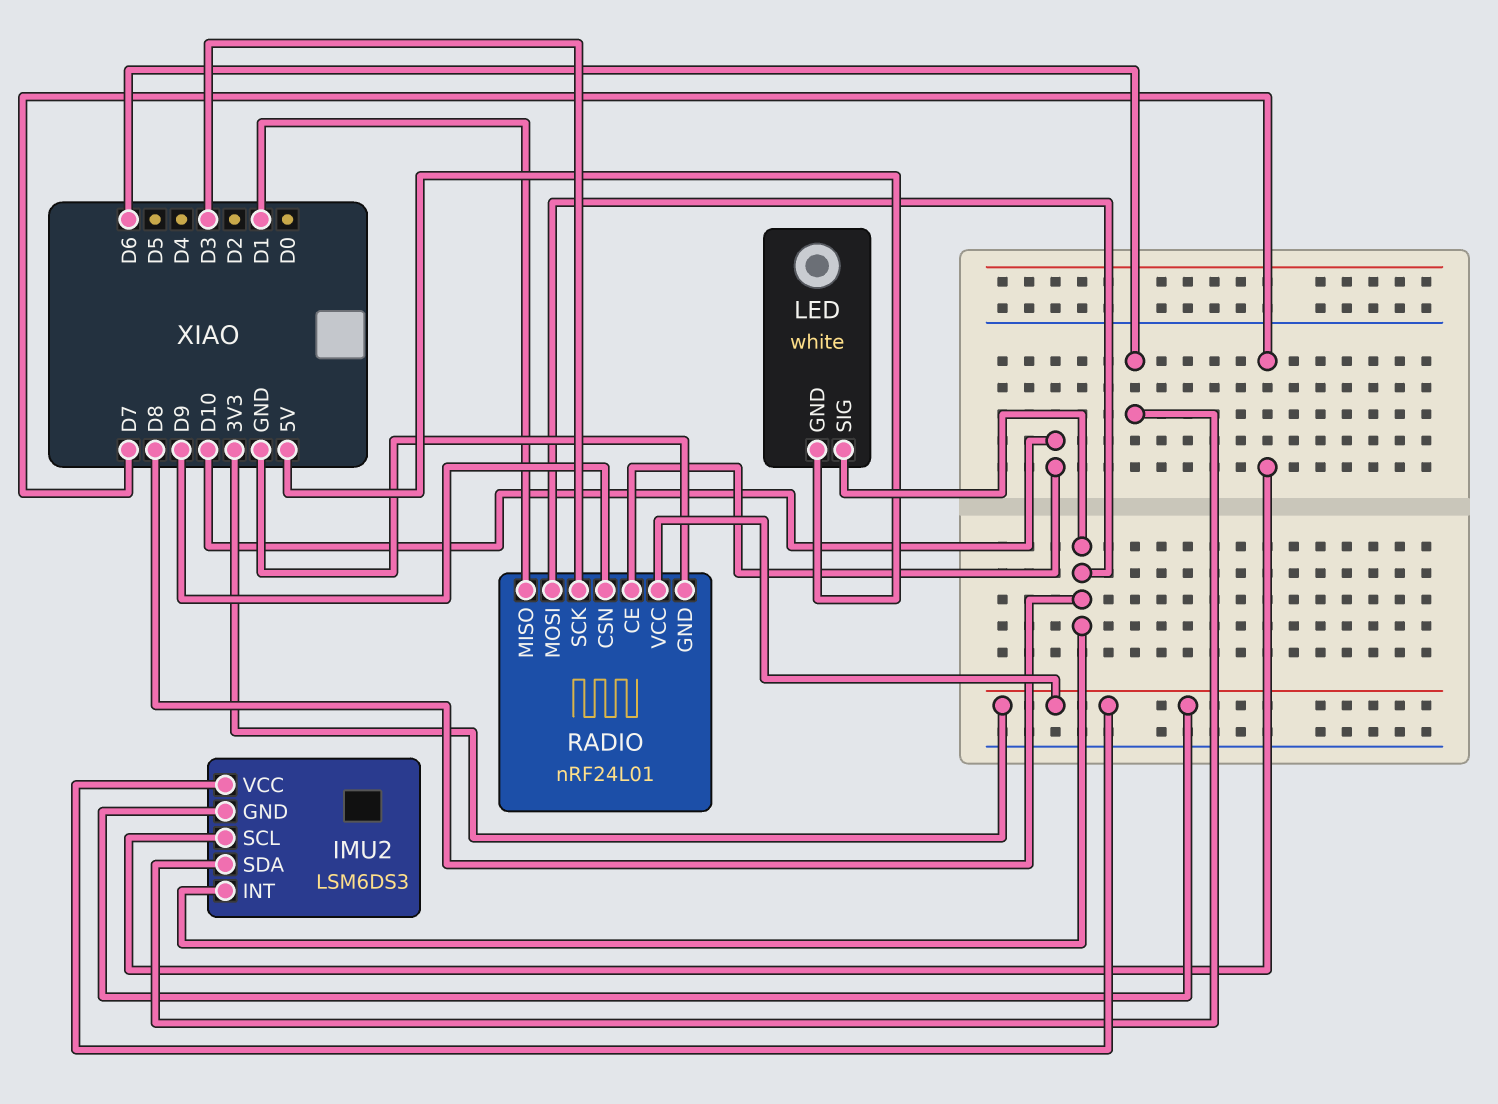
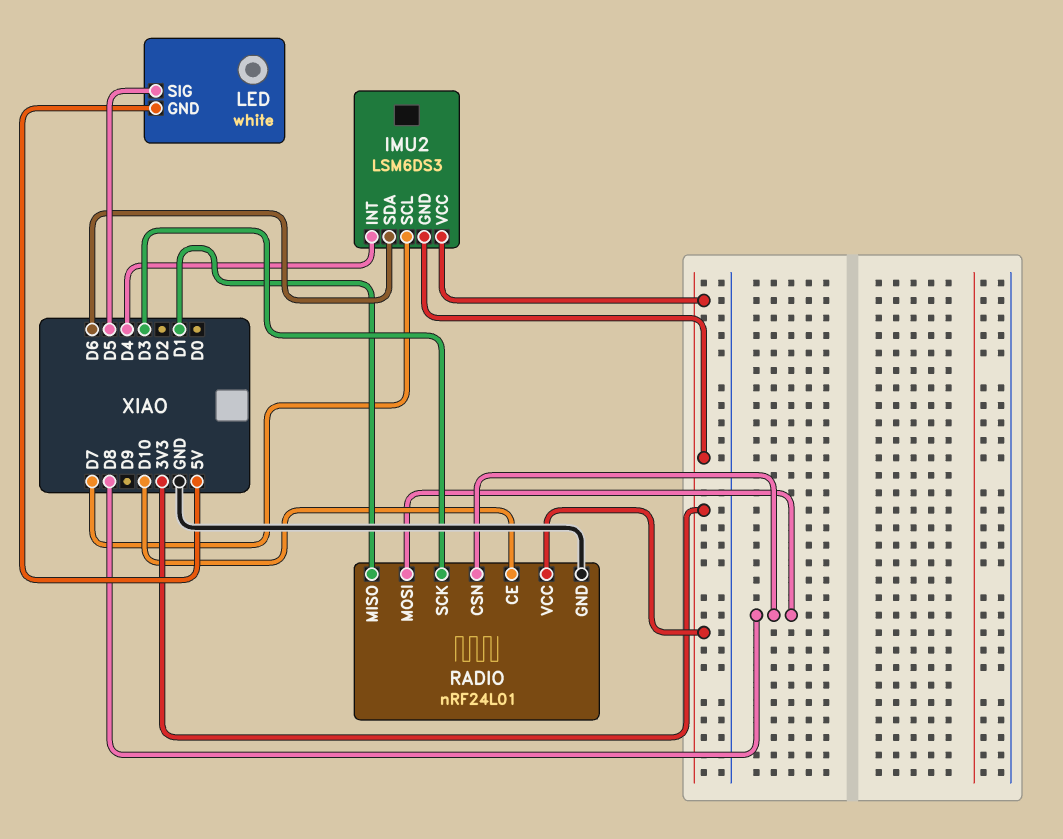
IMU2 pin INT: D8 -> D4
LED pin SIG: D8 -> D5
RADIO pin CSN: D9 -> D8

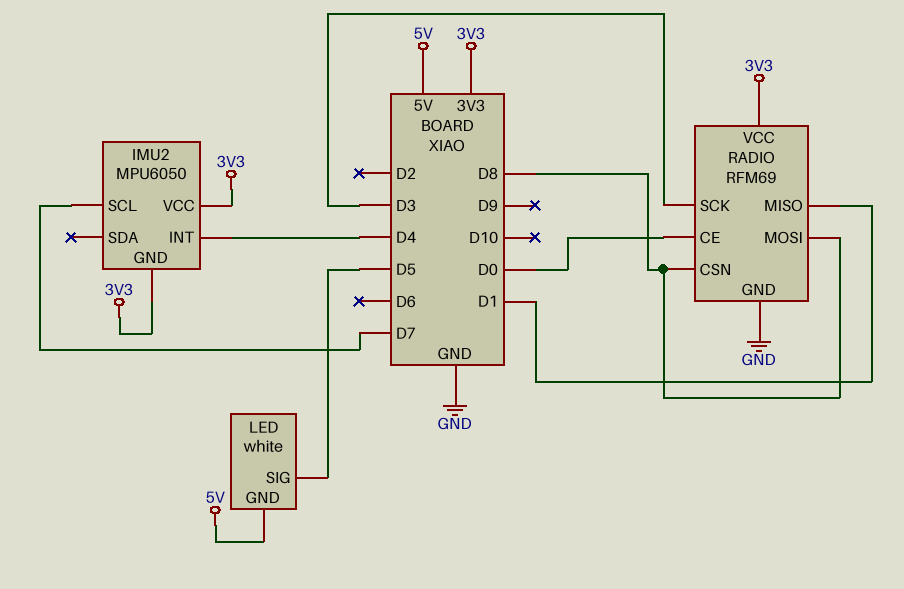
IMU2: LSM6DS3 -> MPU6050
IMU2 pin SDA: D6 -> none
RADIO: nRF24L01 -> RFM69
RADIO pin CE: D10 -> D0

